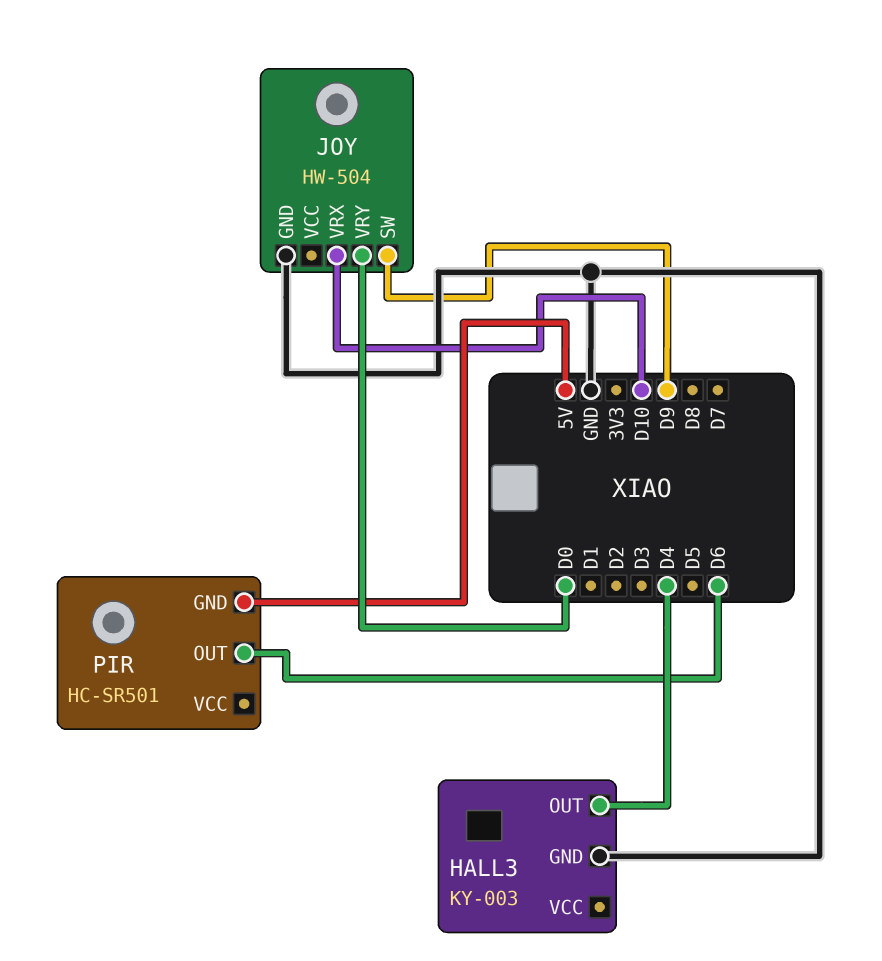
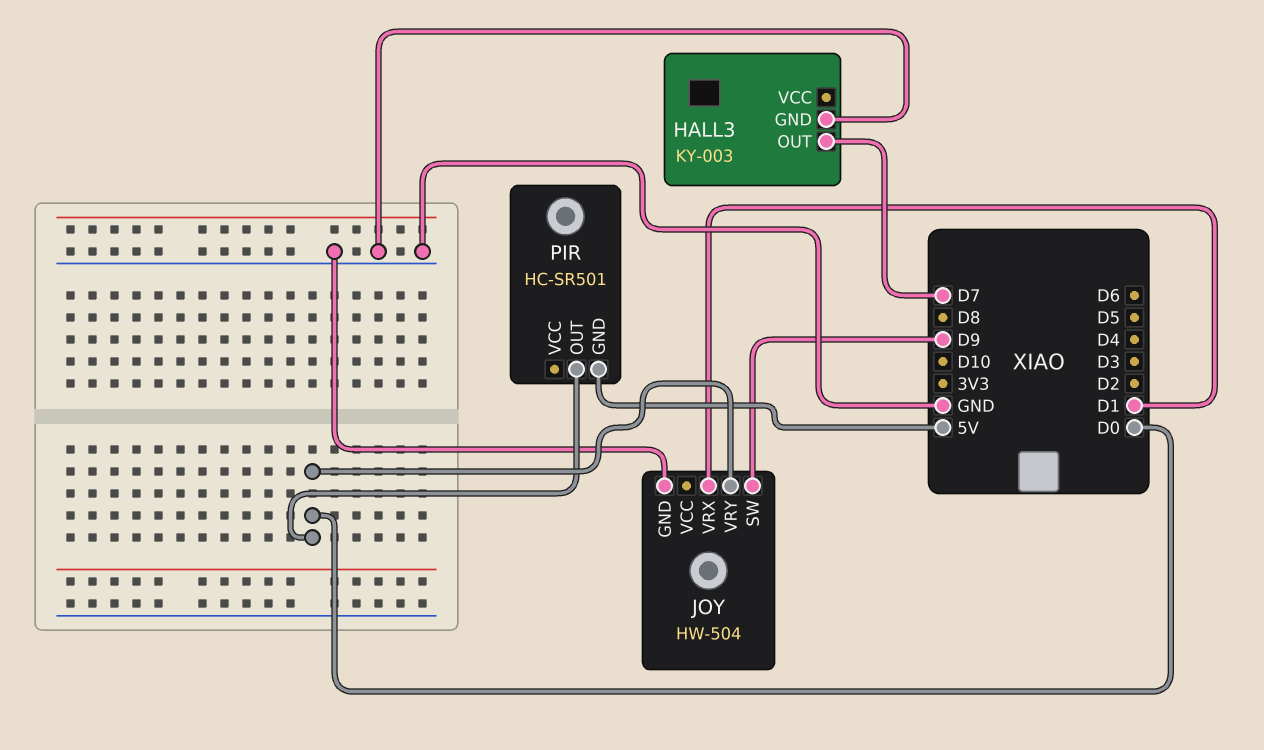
HALL3 pin OUT: D4 -> D7
JOY pin VRX: D10 -> D1
PIR pin OUT: D6 -> D0

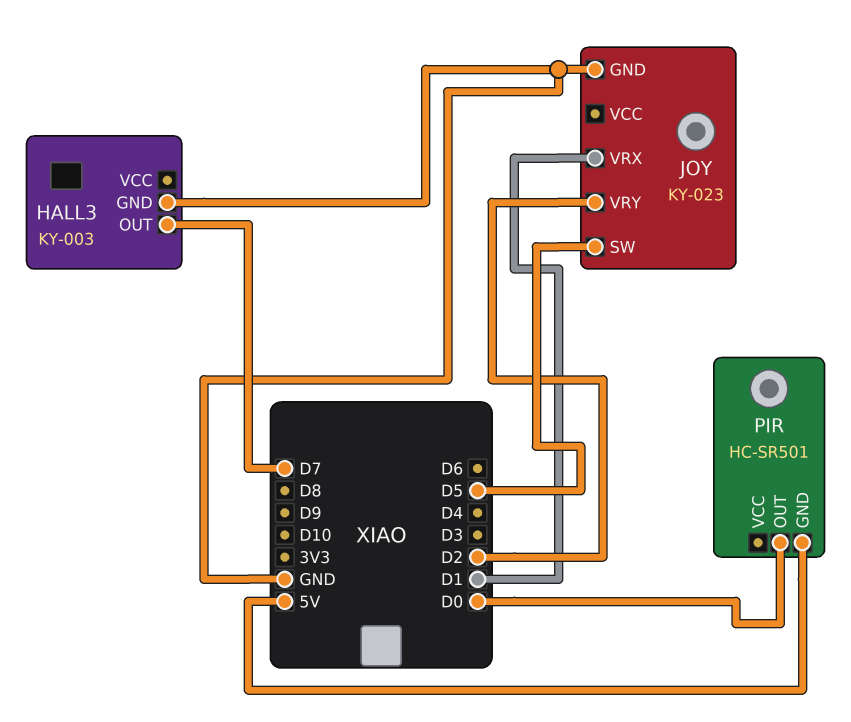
JOY: HW-504 -> KY-023
JOY pin SW: D9 -> D5
JOY pin VRY: D0 -> D2

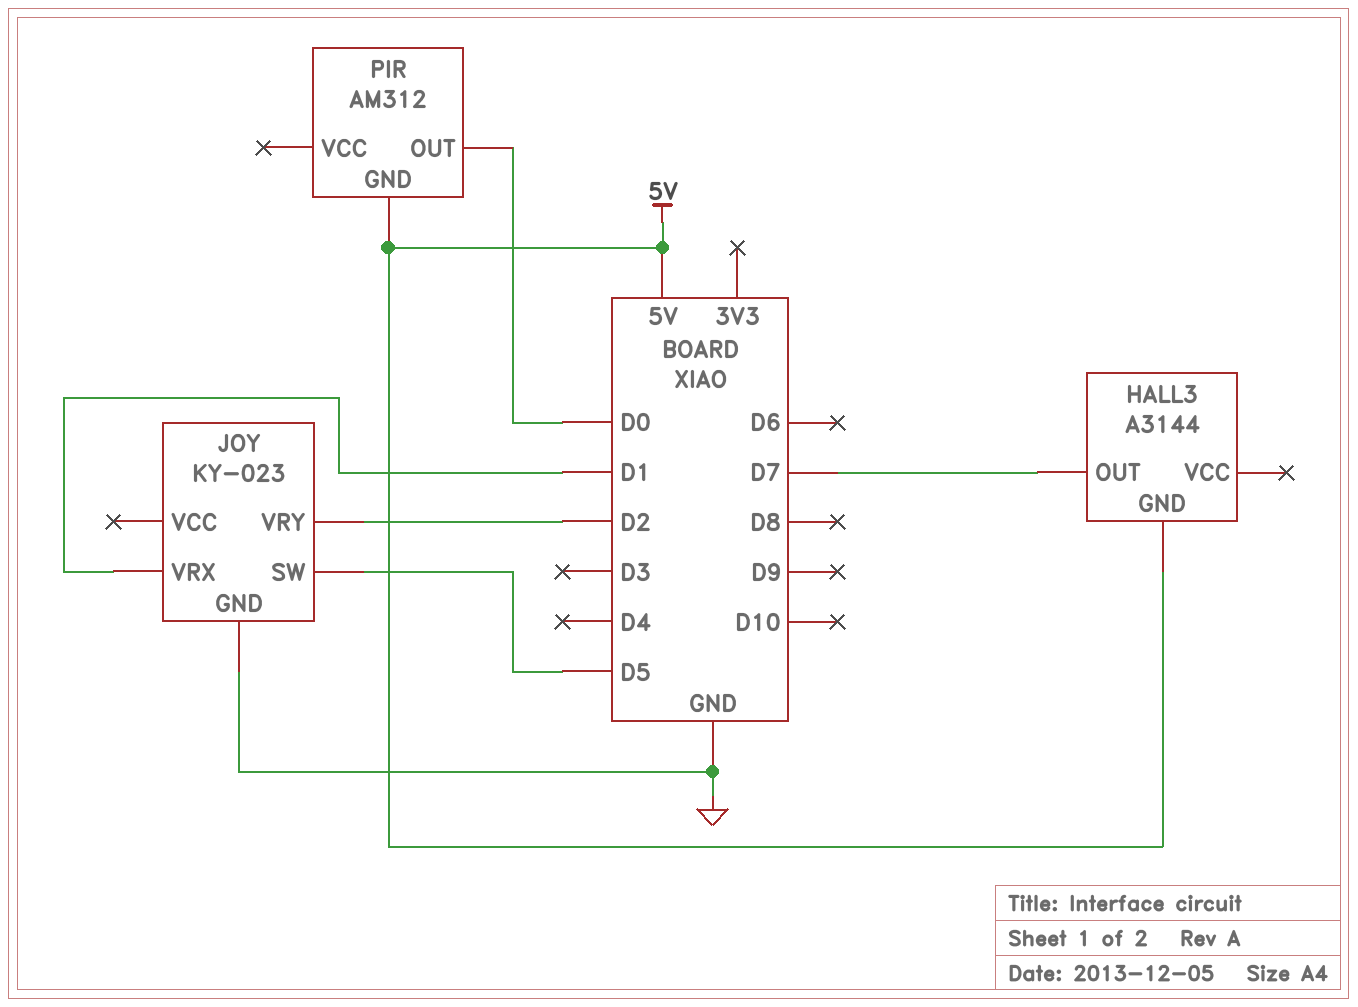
HALL3: KY-003 -> A3144
HALL3 pin GND: GND -> 5V
PIR: HC-SR501 -> AM312

